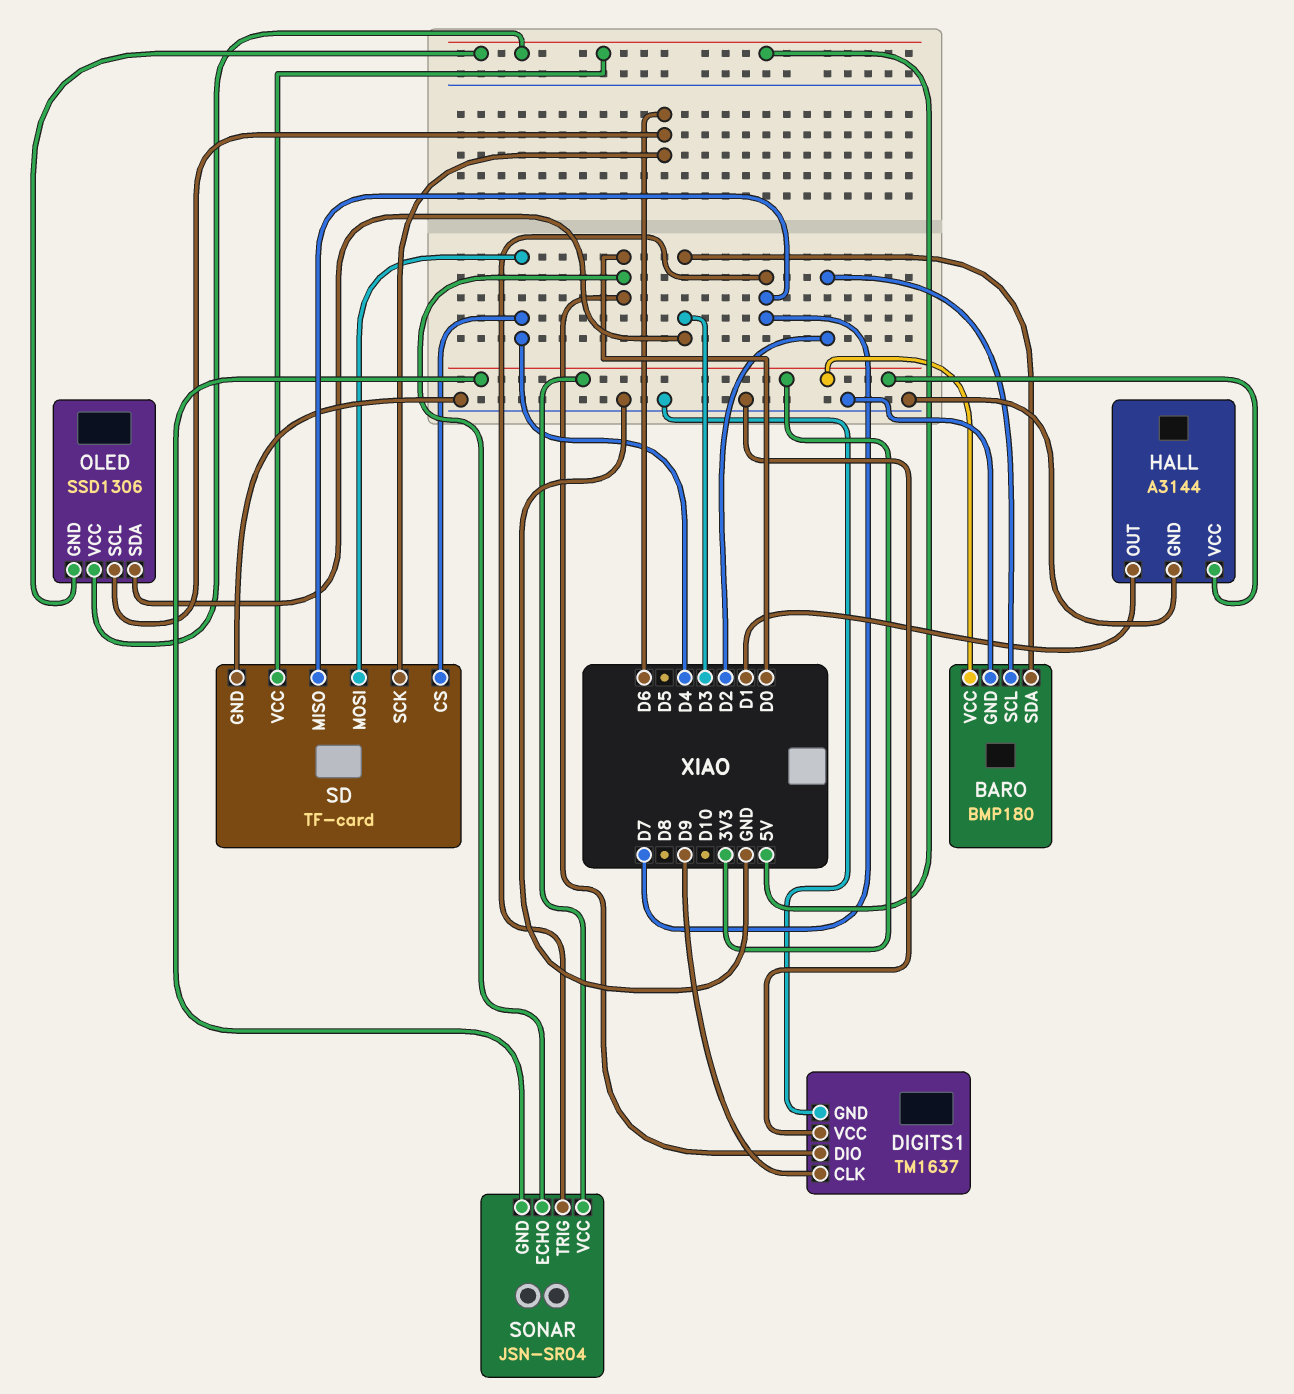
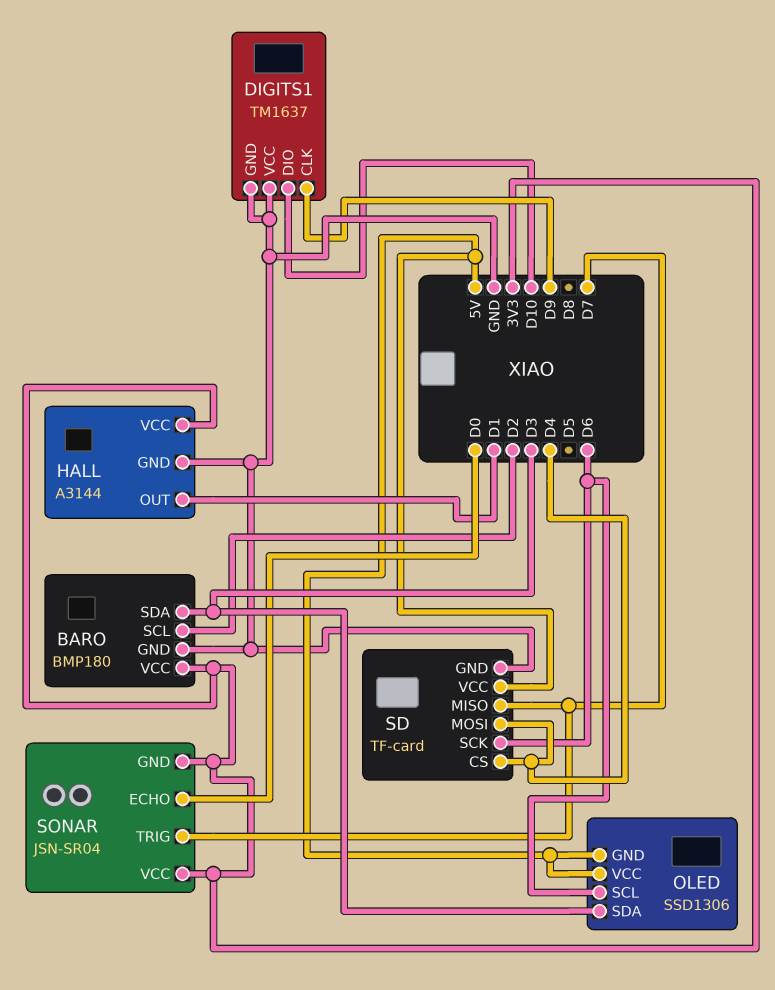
DIGITS1 pin DIO: D0 -> D10

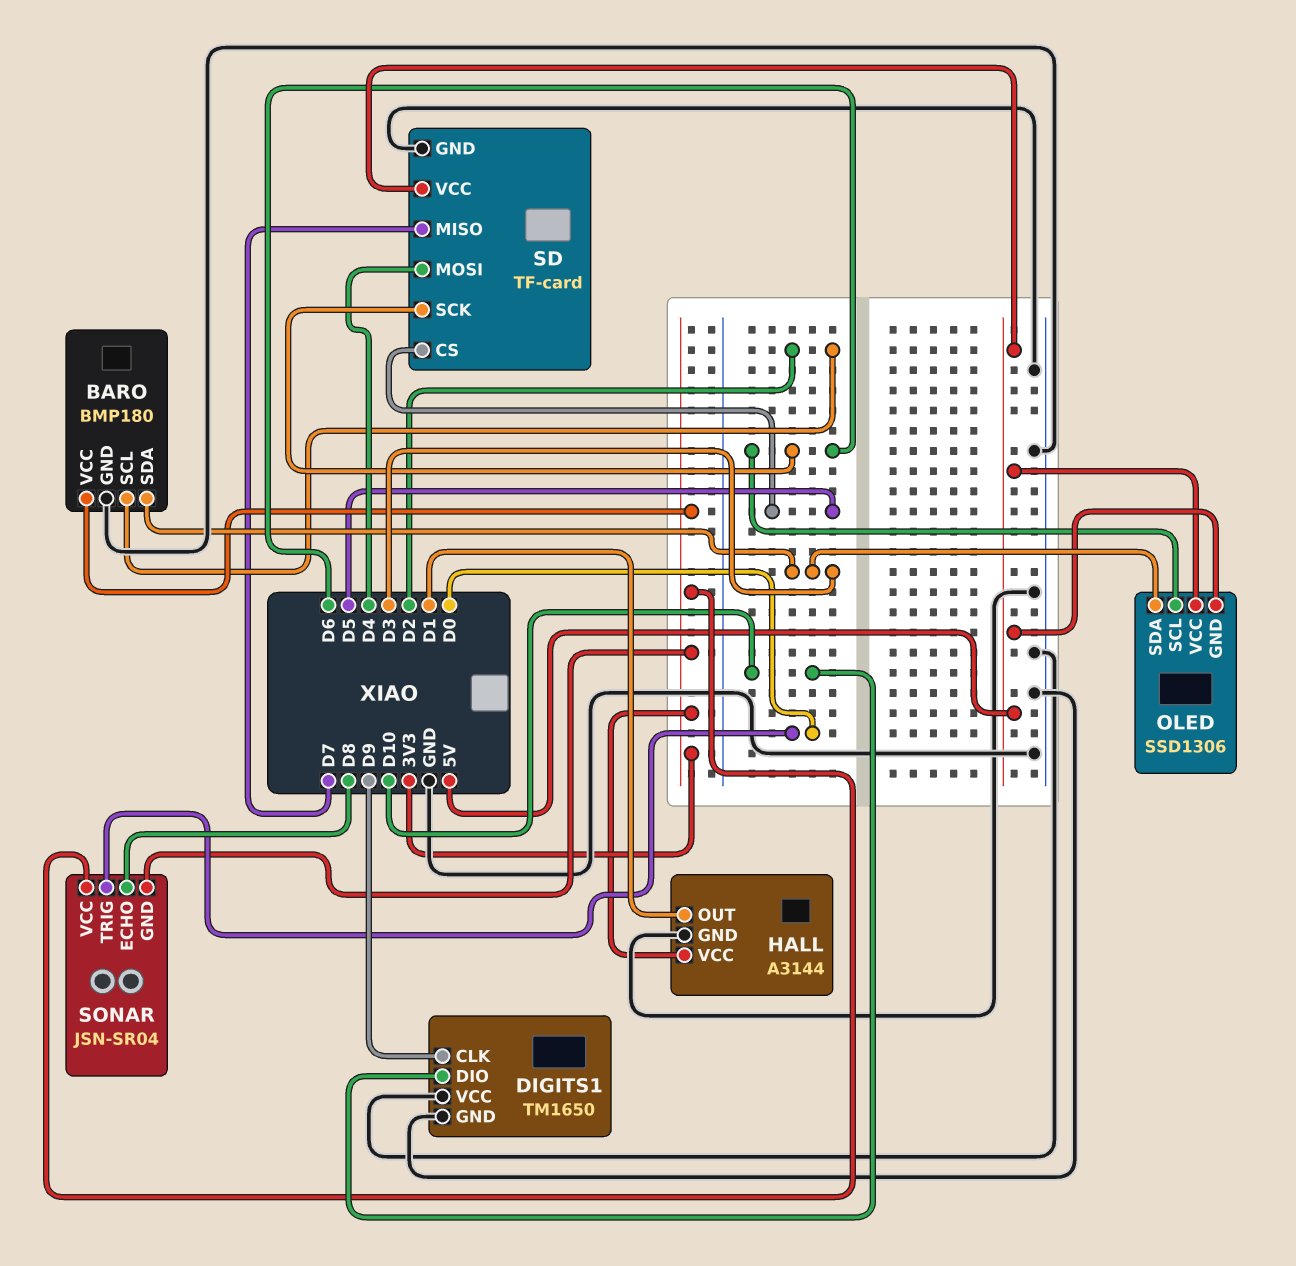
DIGITS1: TM1637 -> TM1650
SD pin CS: D4 -> D5
SONAR pin ECHO: D0 -> D8
SONAR pin TRIG: D7 -> D0

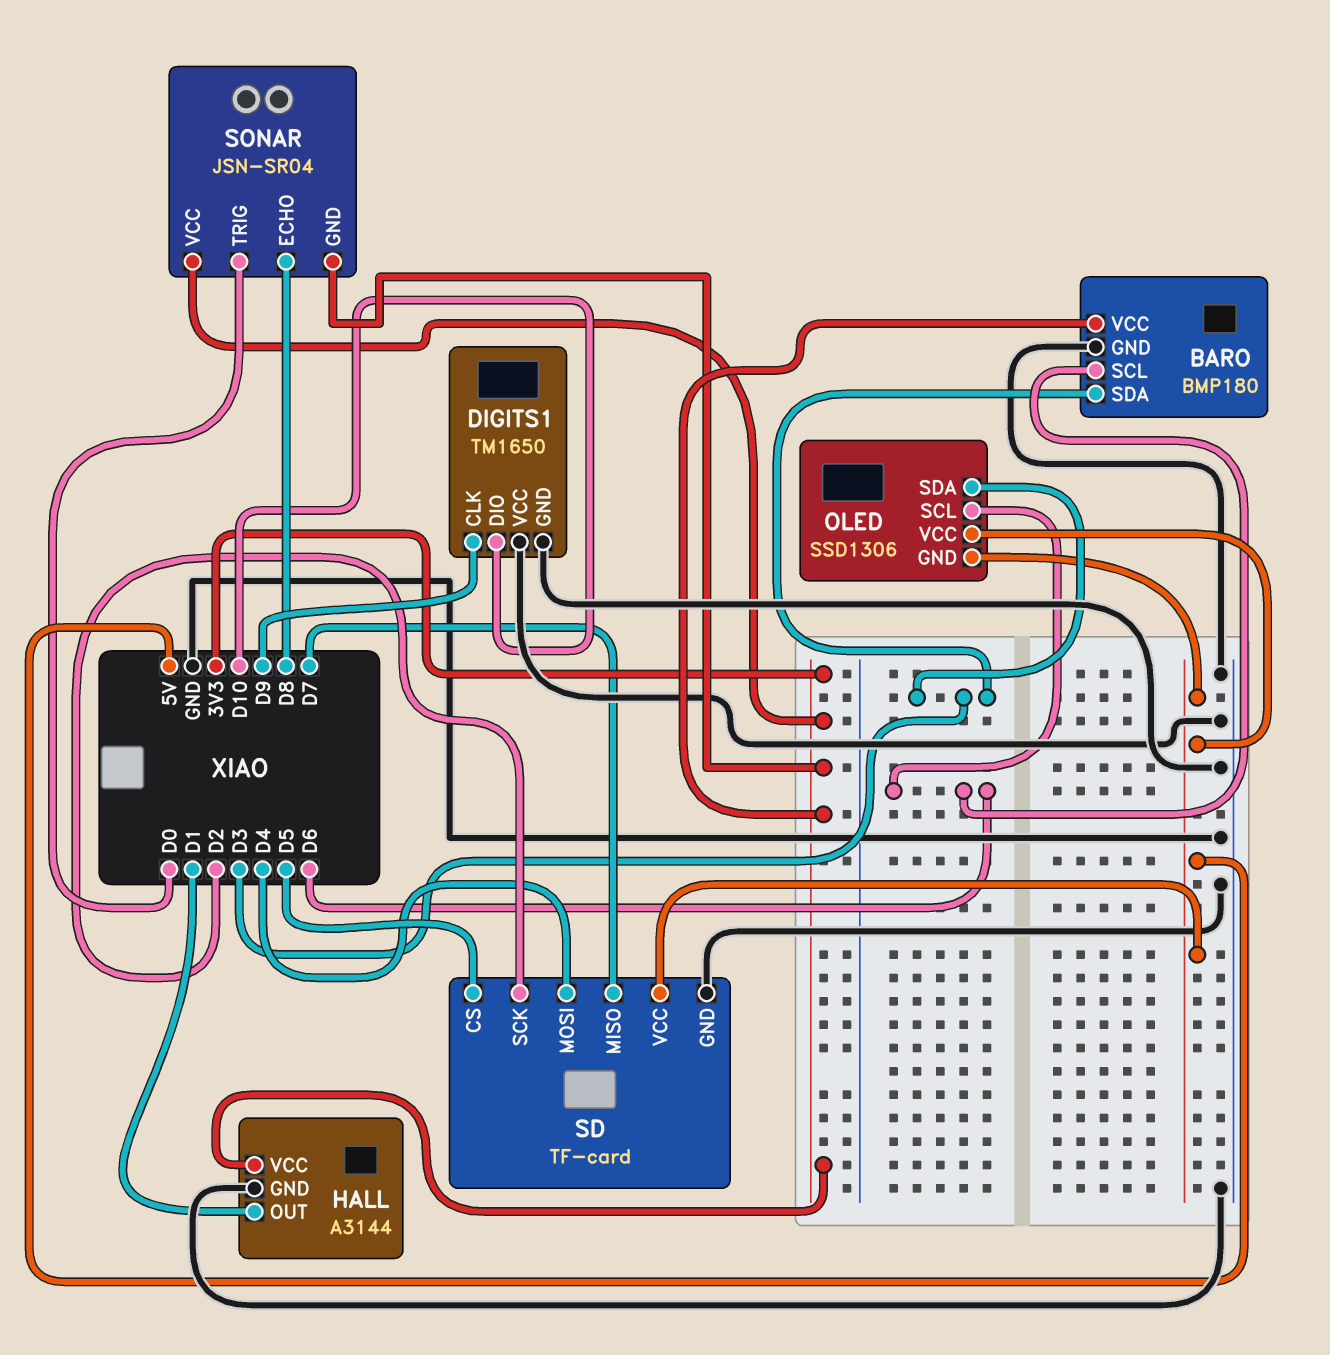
BARO pin SCL: D2 -> D6
SD pin SCK: D6 -> D2

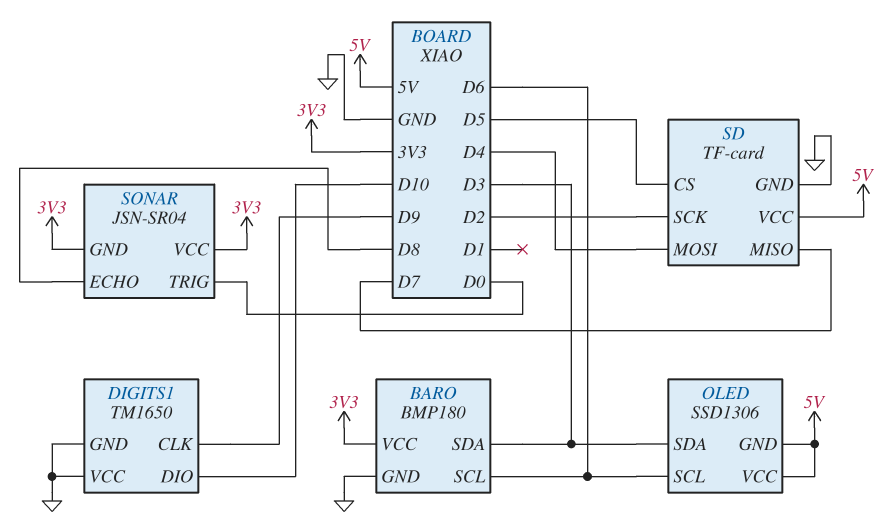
HALL: A3144 -> none
HALL pin GND: GND -> none
HALL pin OUT: D1 -> none
HALL pin VCC: 3V3 -> none

